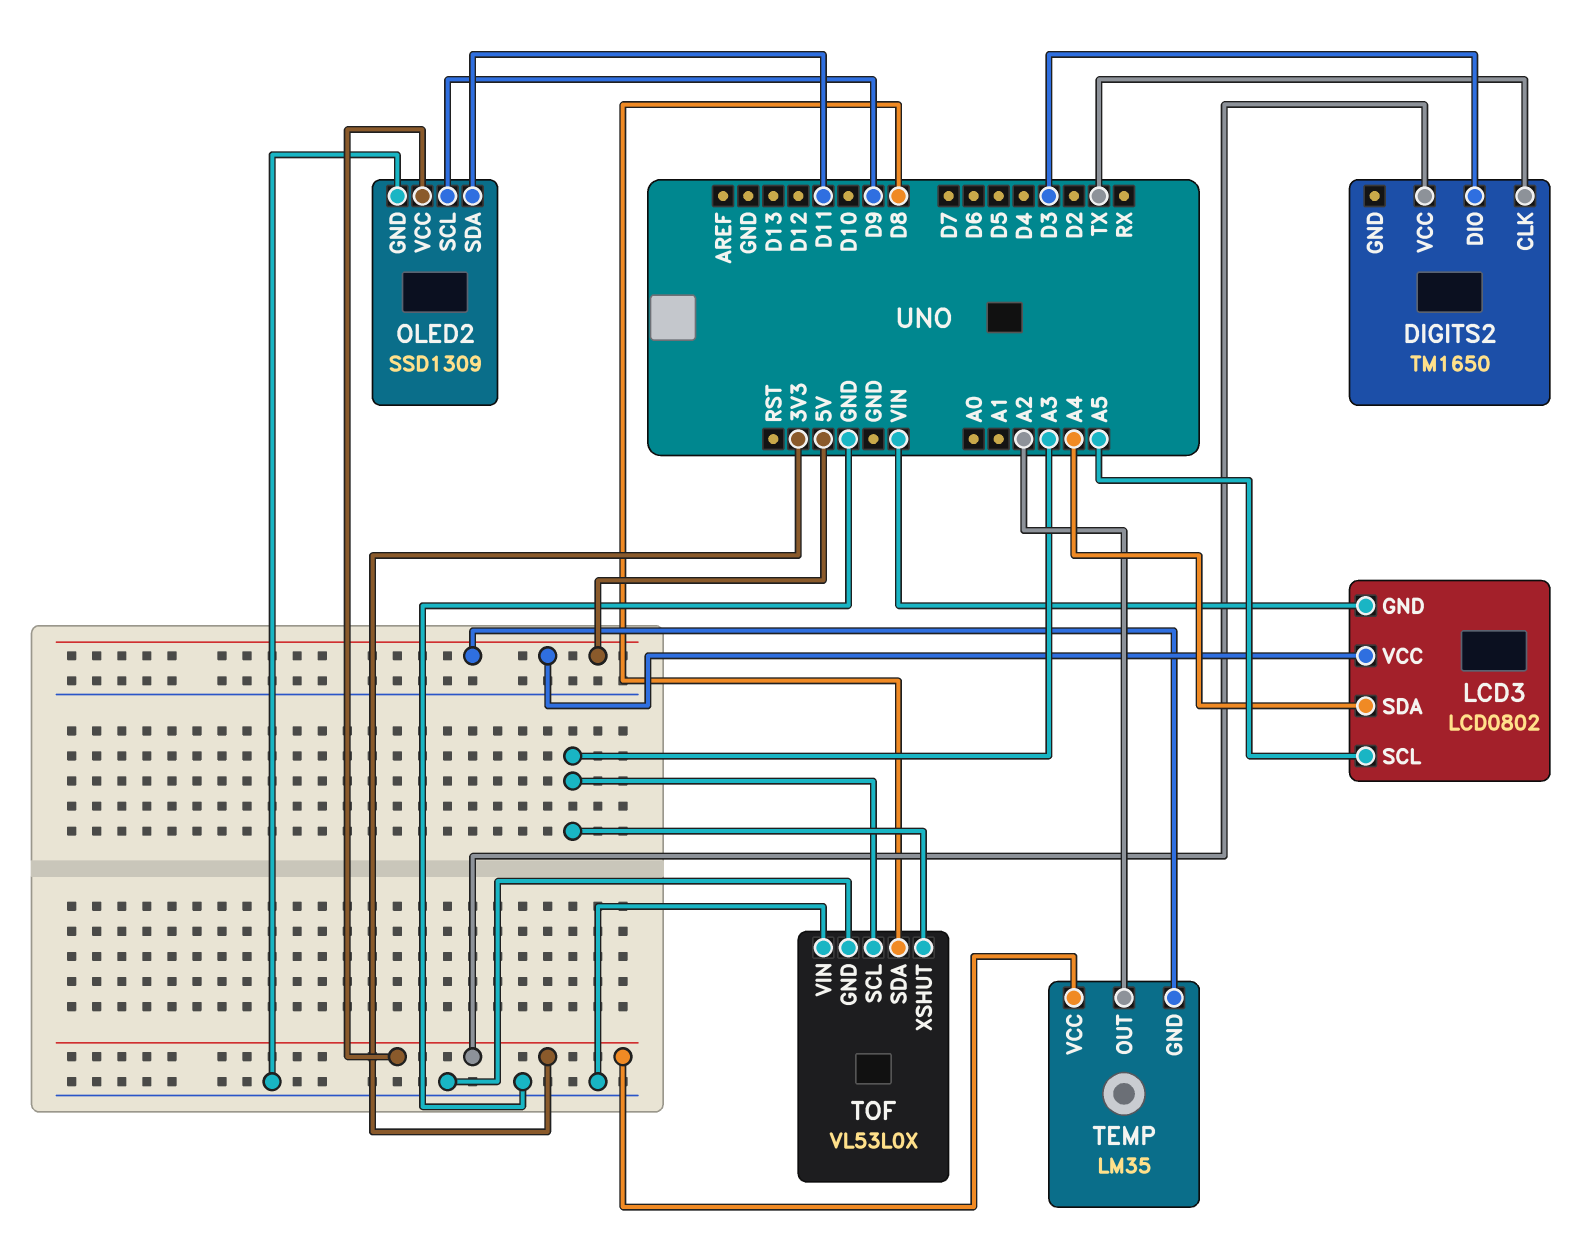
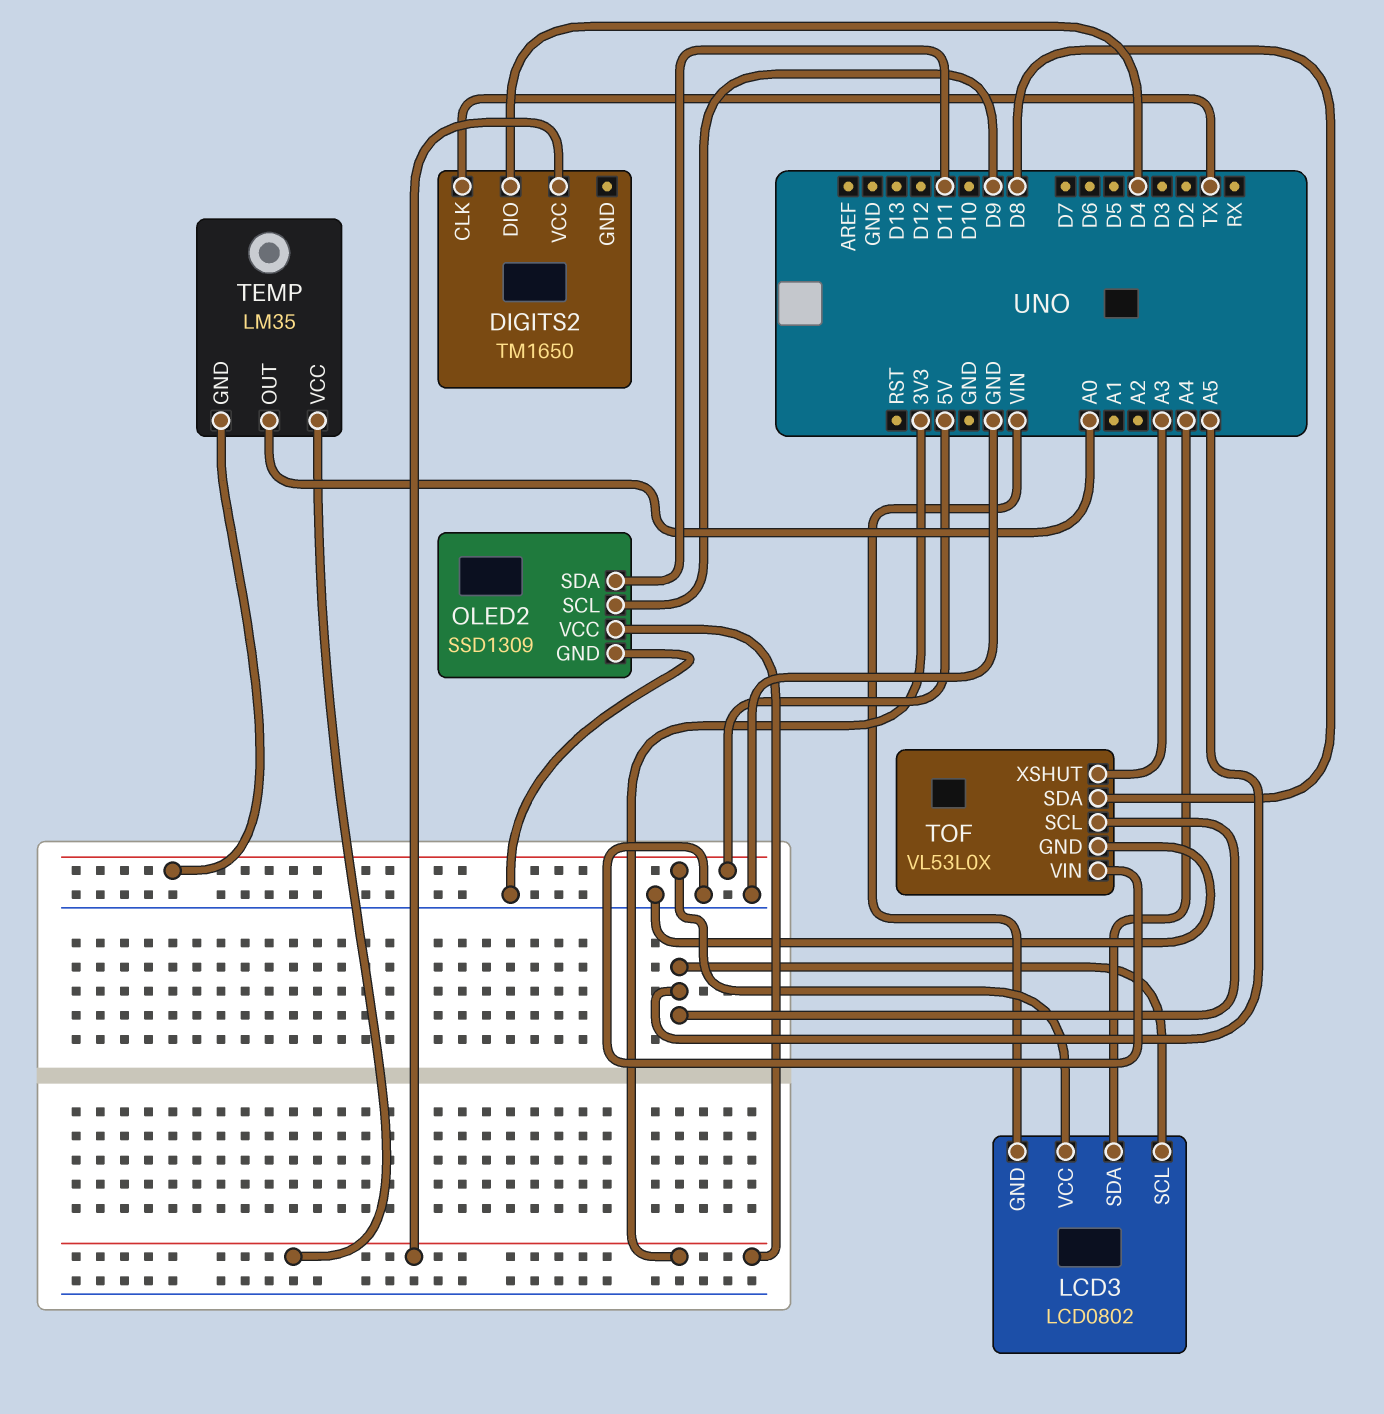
DIGITS2 pin DIO: D3 -> D4
TEMP pin OUT: A2 -> A0
TOF pin SCL: A3 -> A5

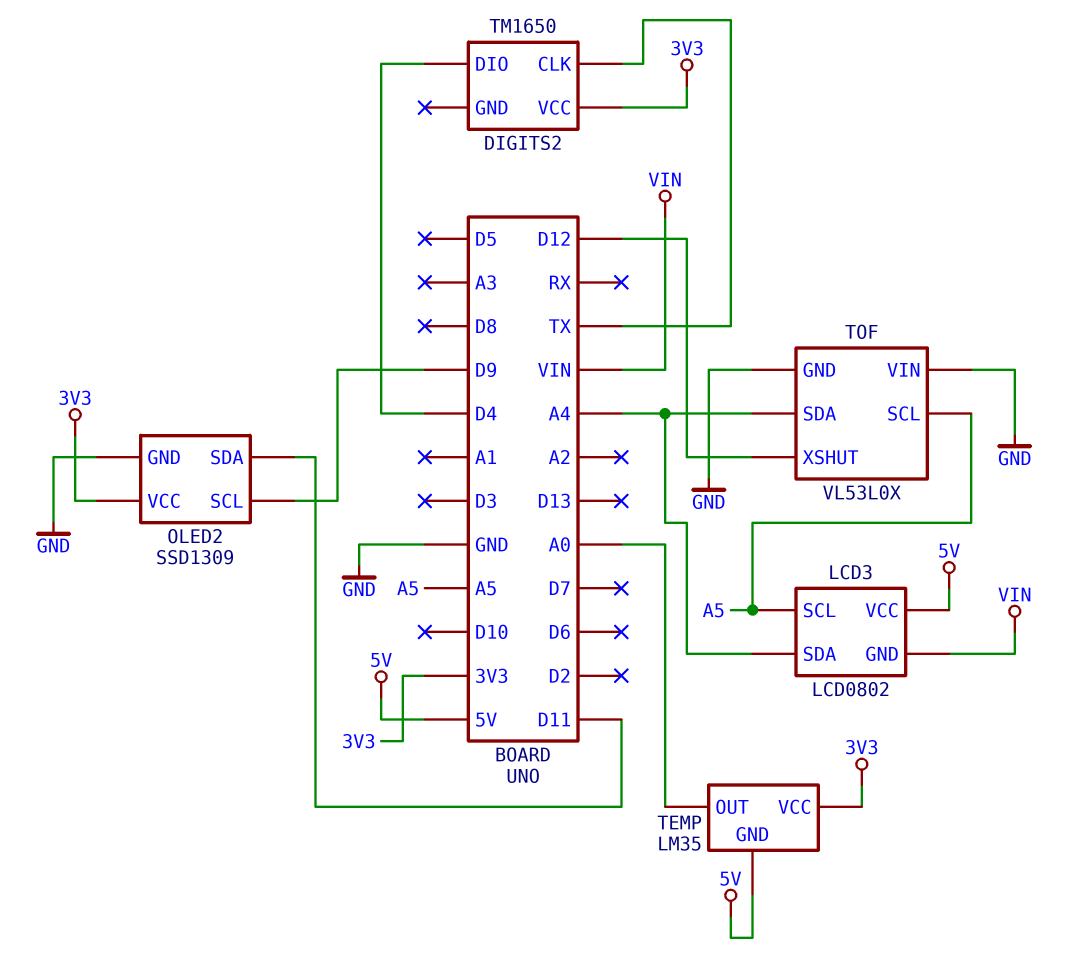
TOF pin SDA: D8 -> A4
TOF pin XSHUT: A3 -> D12

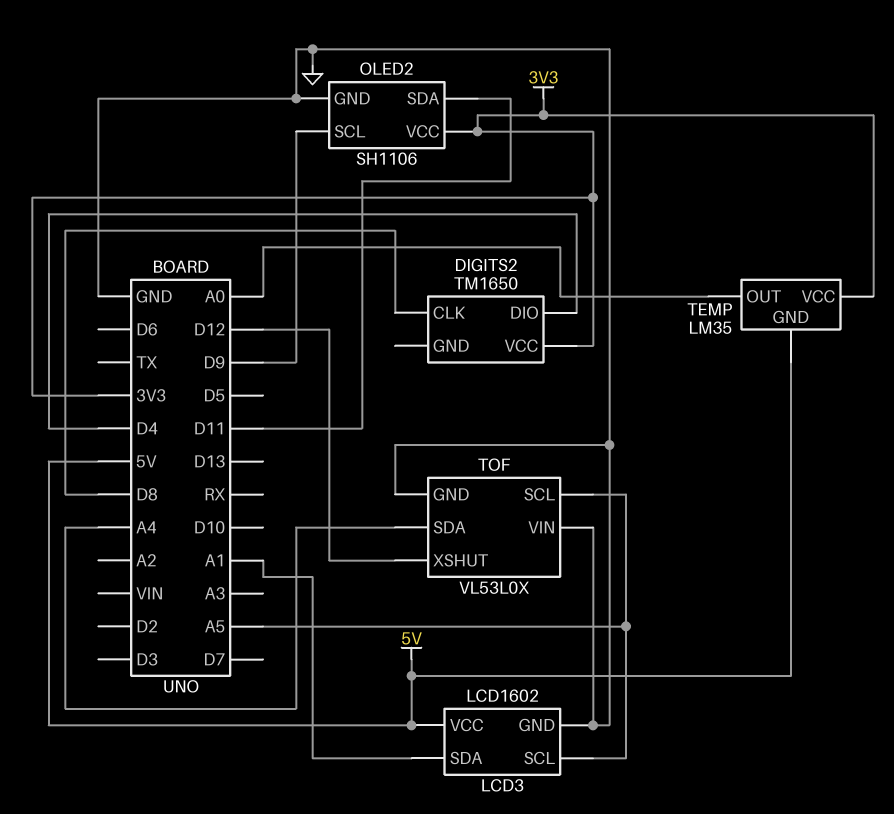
DIGITS2 pin CLK: TX -> D8
LCD3: LCD0802 -> LCD1602
LCD3 pin GND: VIN -> GND
LCD3 pin SDA: A4 -> A1
OLED2: SSD1309 -> SH1106

